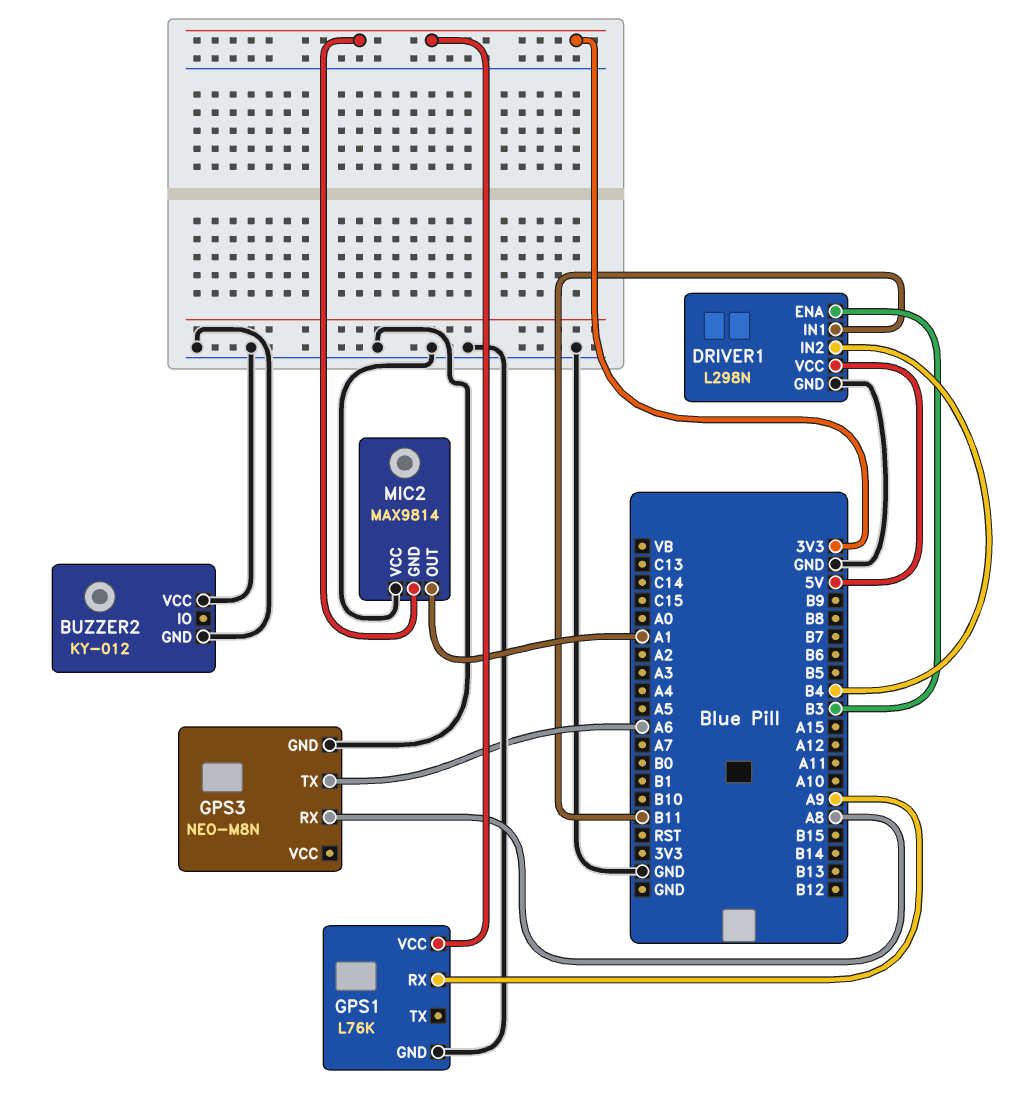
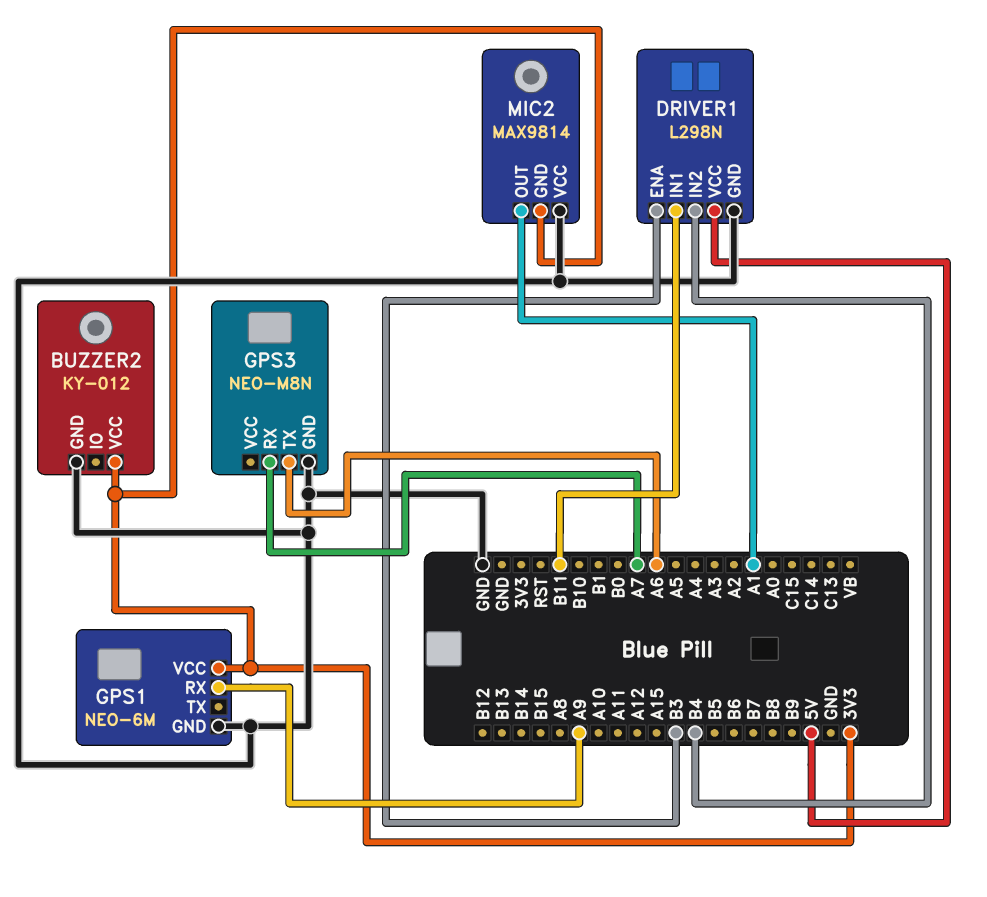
BUZZER2 pin VCC: GND -> 3V3
GPS1: L76K -> NEO-6M
GPS3 pin RX: A8 -> A7

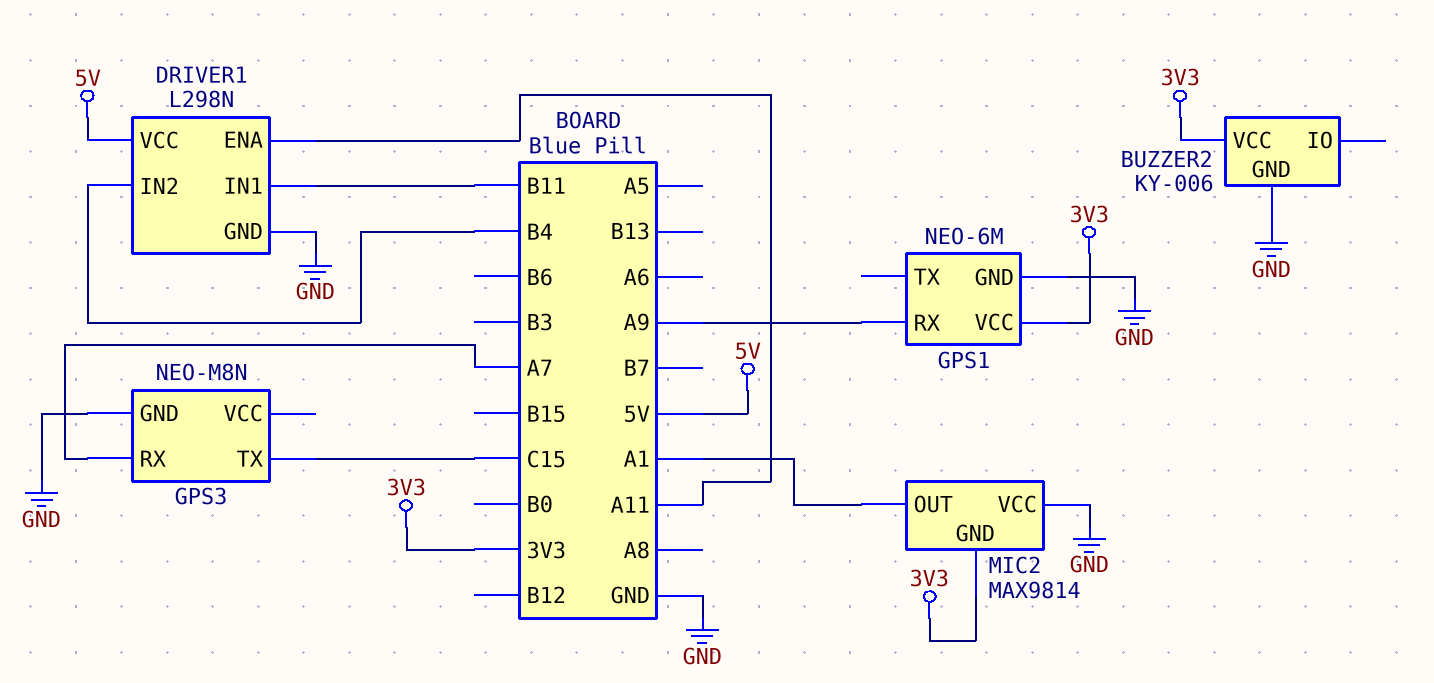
BUZZER2: KY-012 -> KY-006
DRIVER1 pin ENA: B3 -> A11
GPS3 pin TX: A6 -> C15

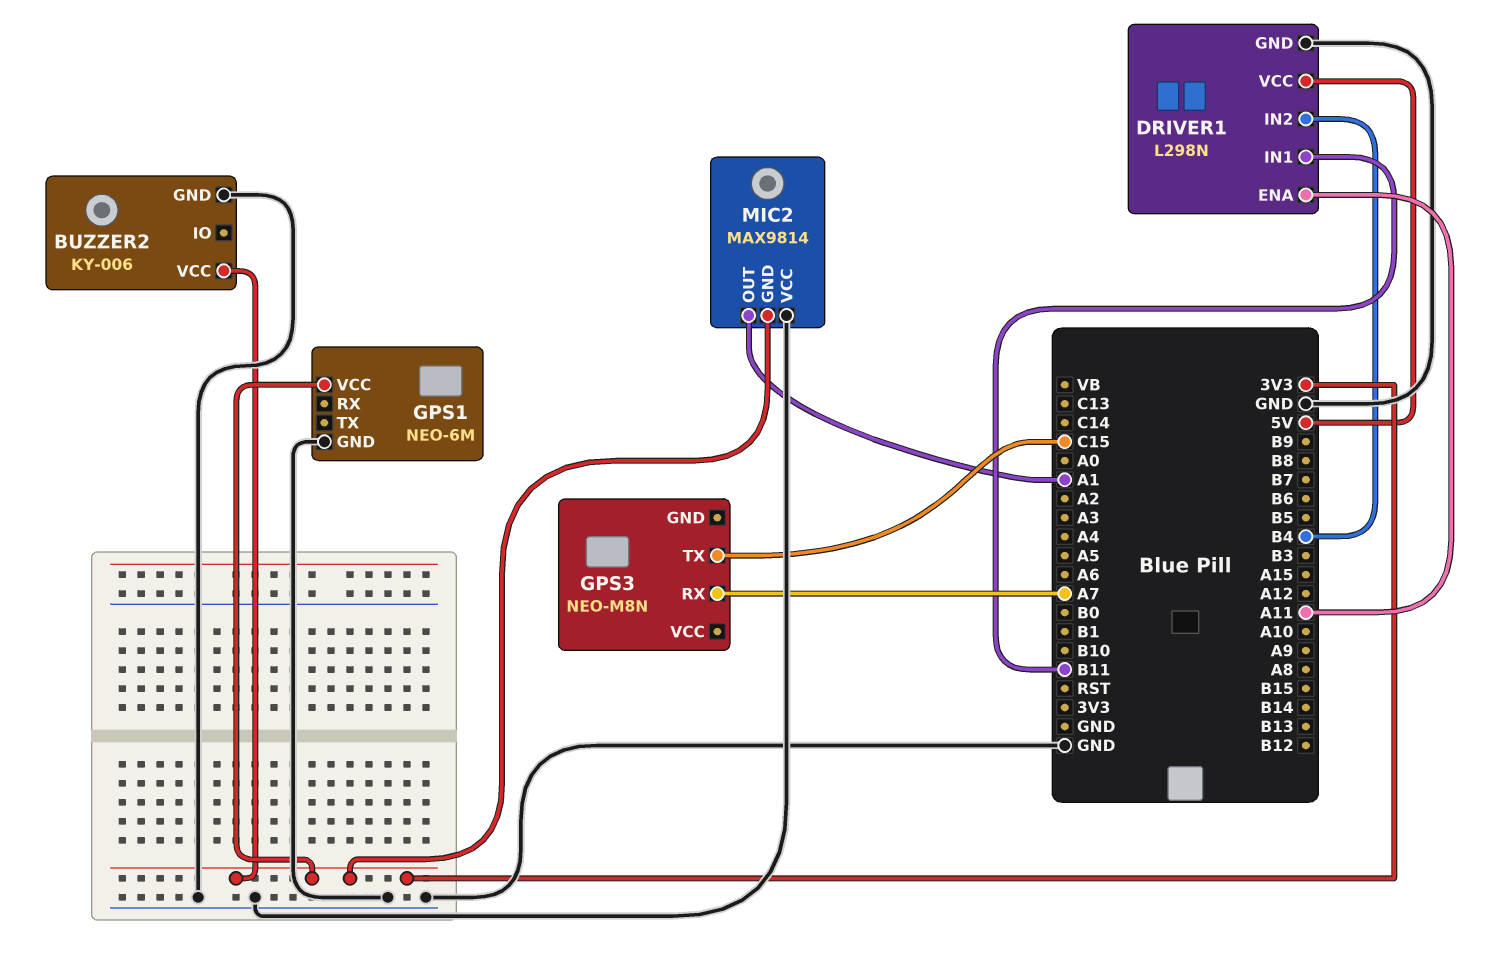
GPS1 pin RX: A9 -> none
GPS3 pin GND: GND -> none

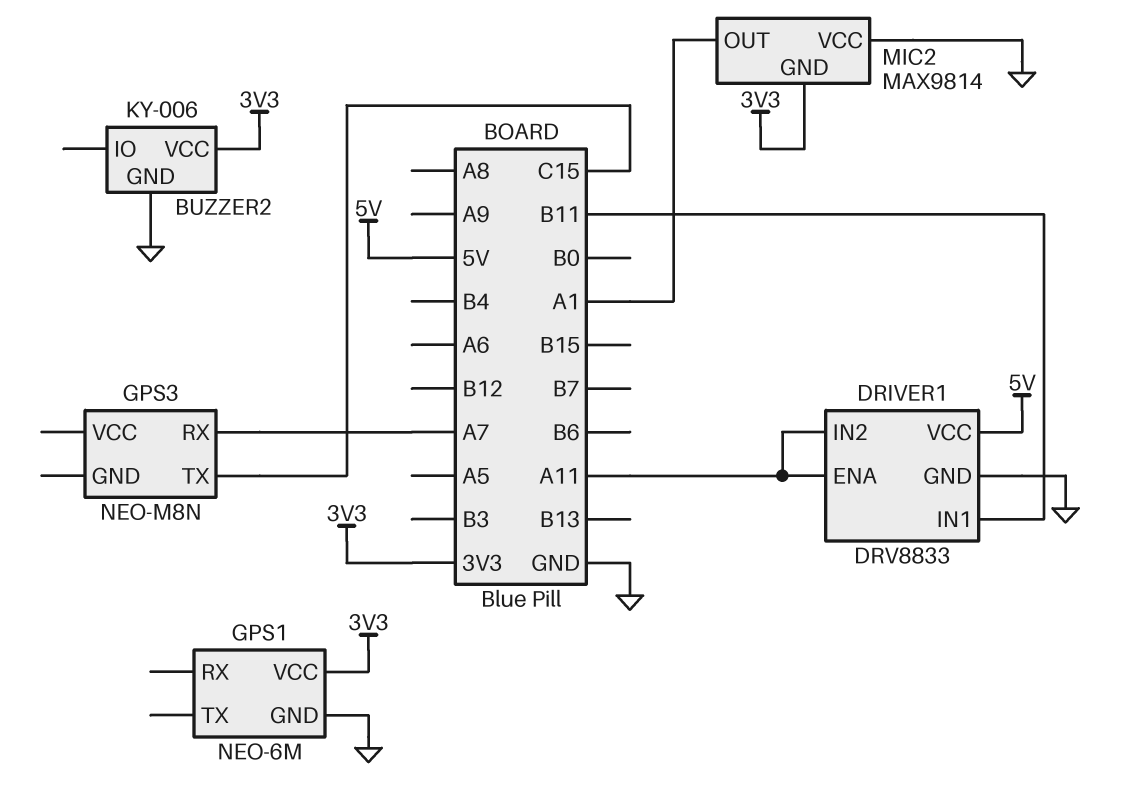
DRIVER1: L298N -> DRV8833
DRIVER1 pin IN2: B4 -> A11

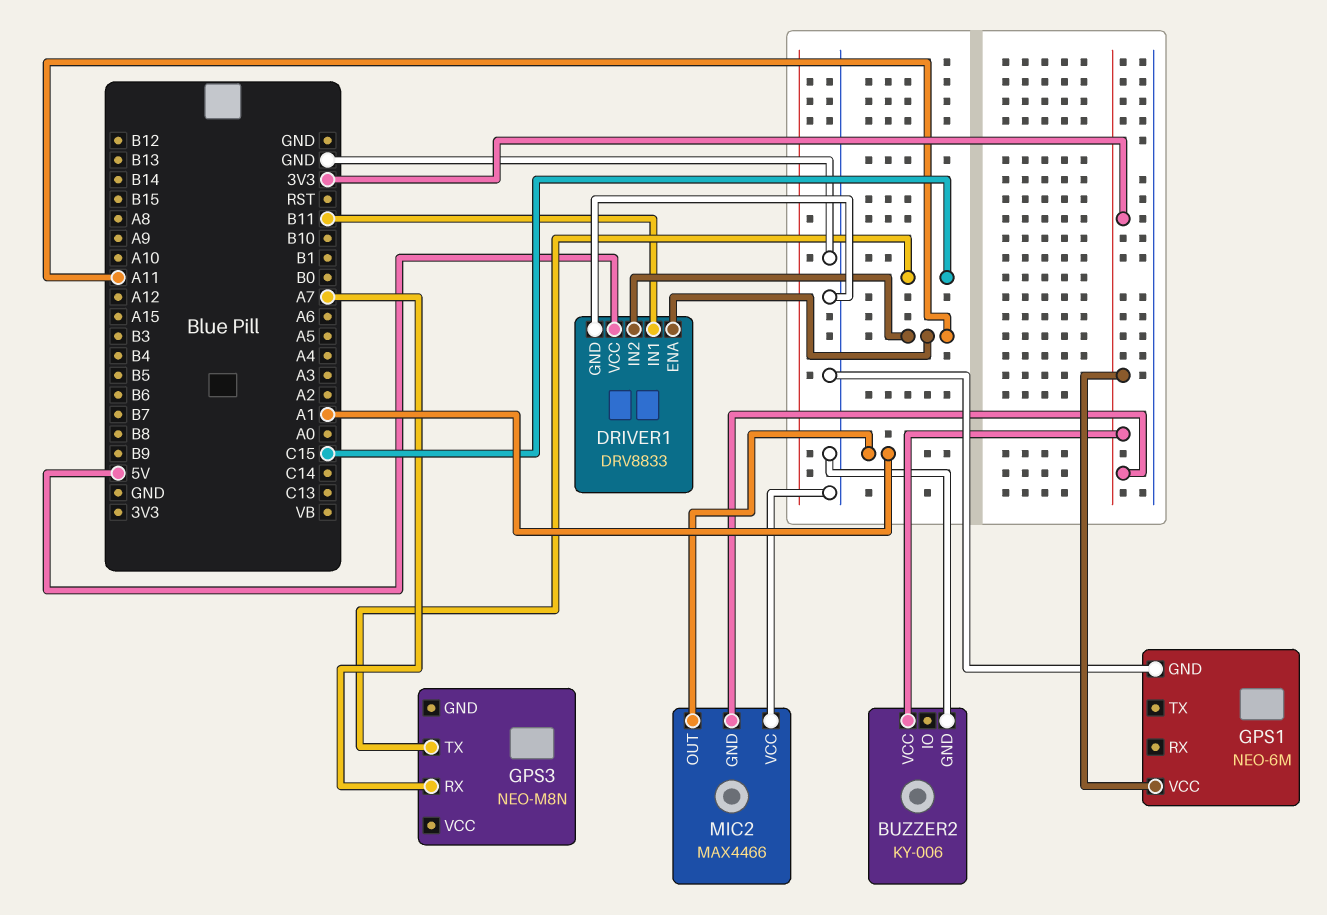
MIC2: MAX9814 -> MAX4466

